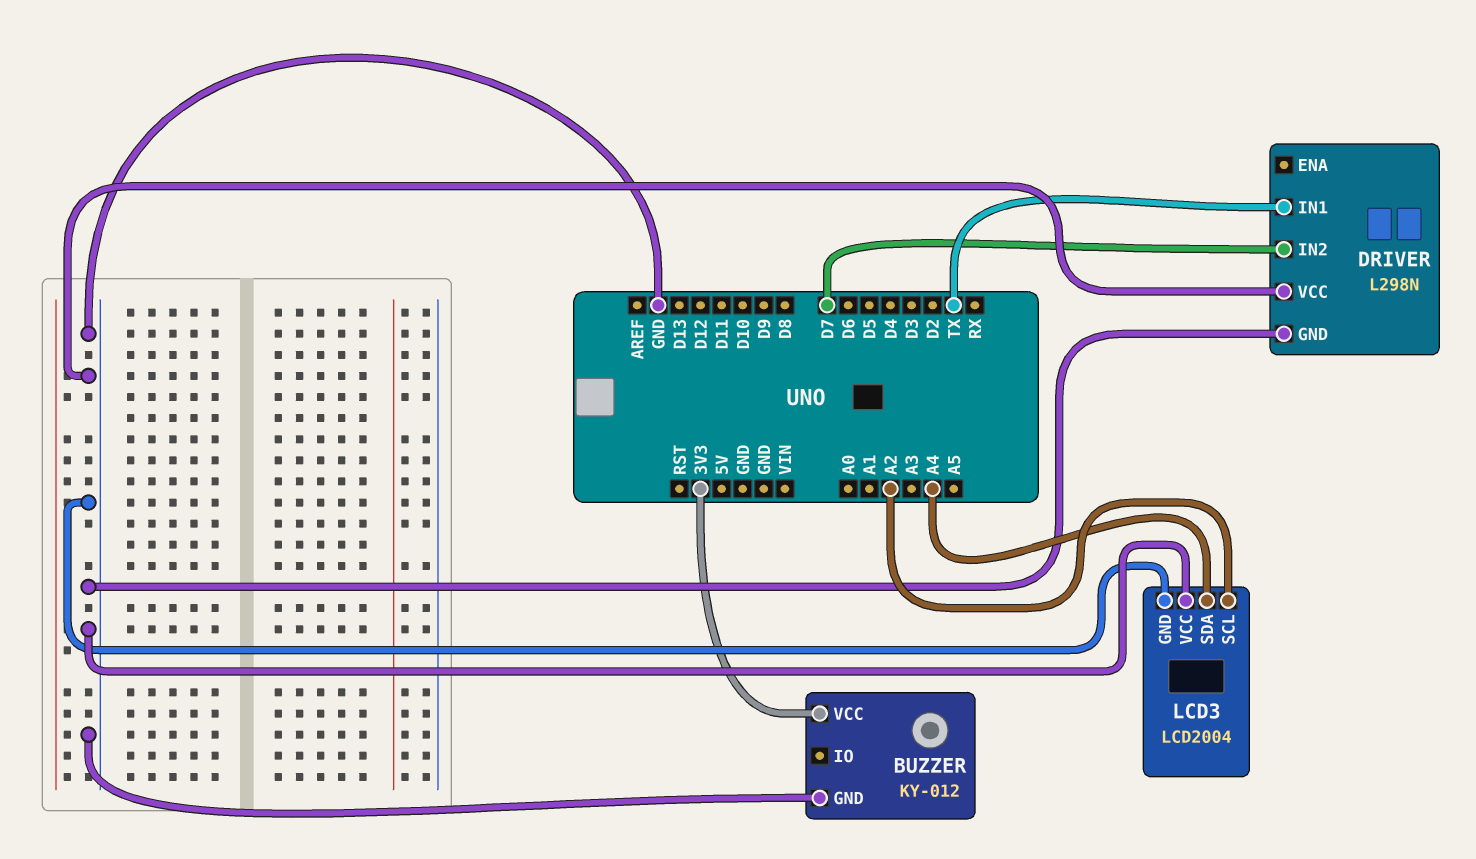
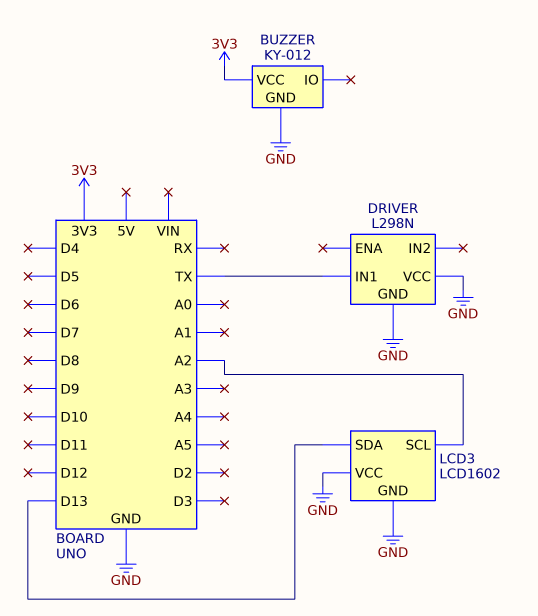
DRIVER pin IN2: D7 -> none
LCD3: LCD2004 -> LCD1602
LCD3 pin SDA: A4 -> D13

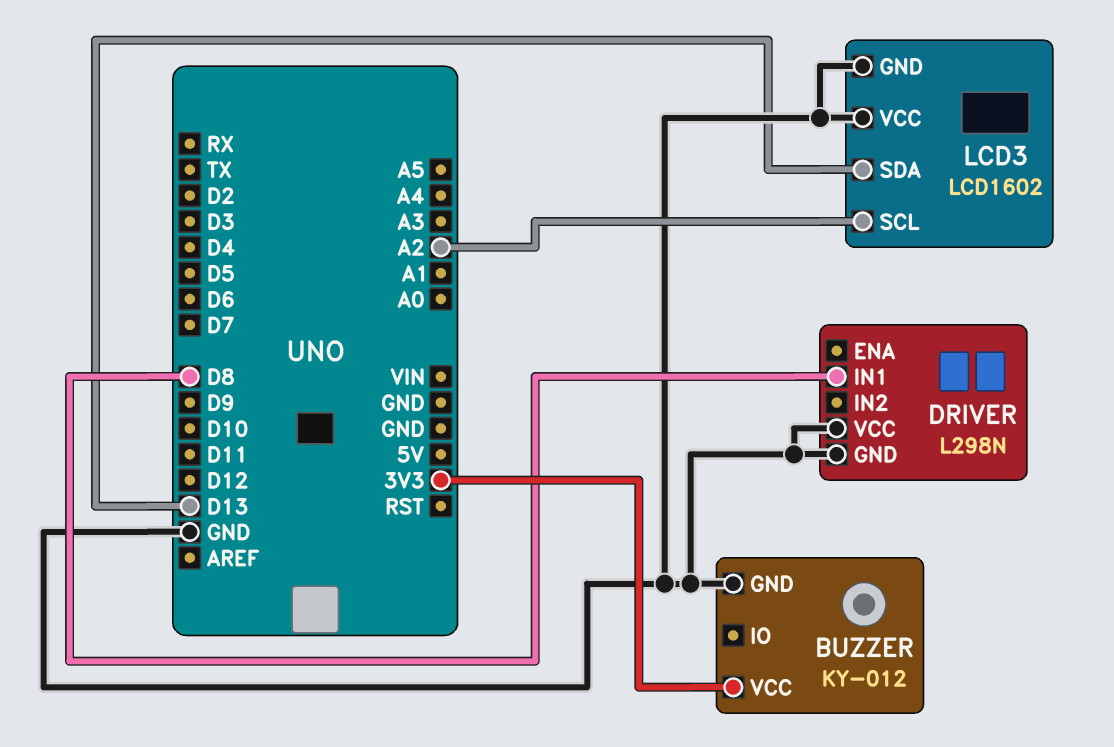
DRIVER pin IN1: TX -> D8

